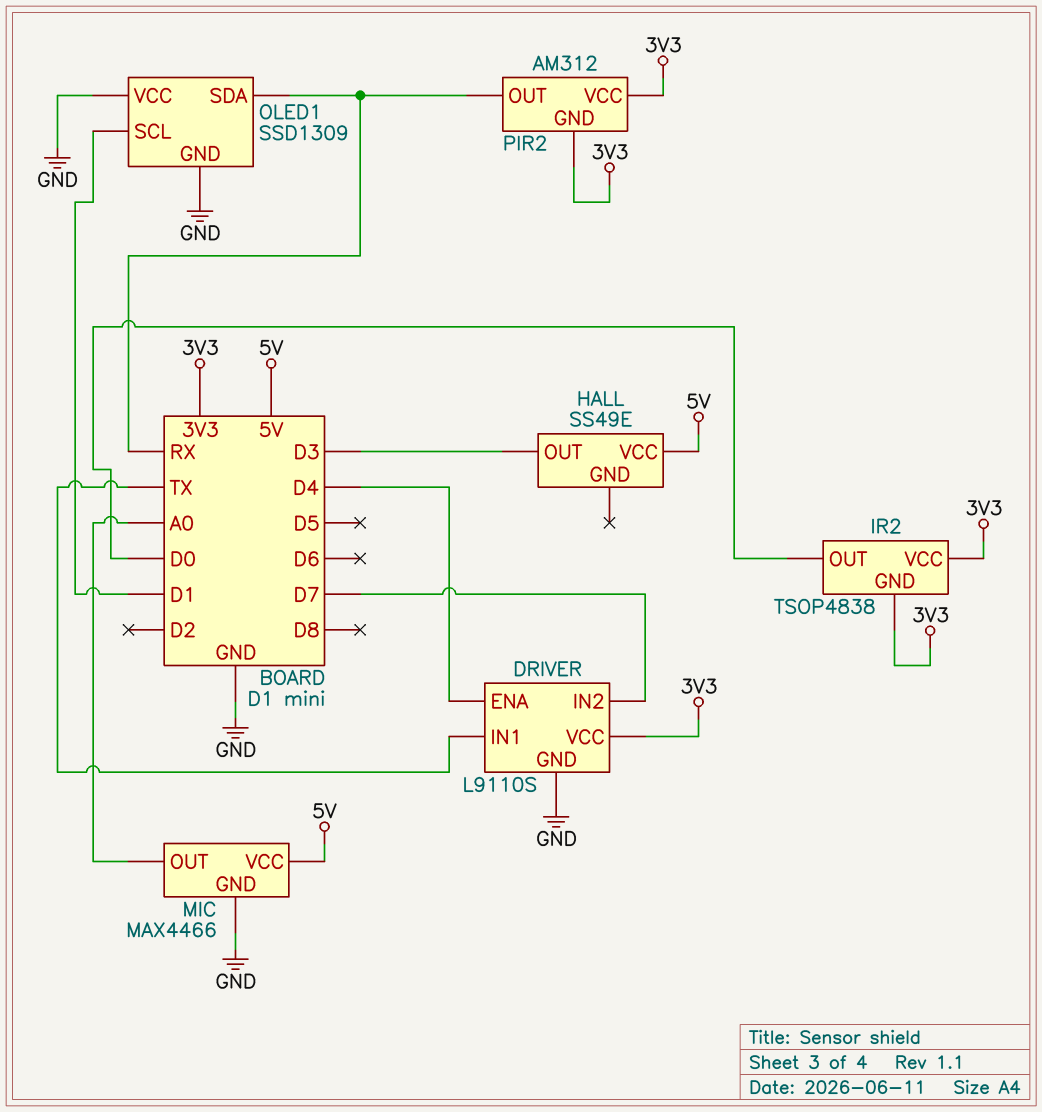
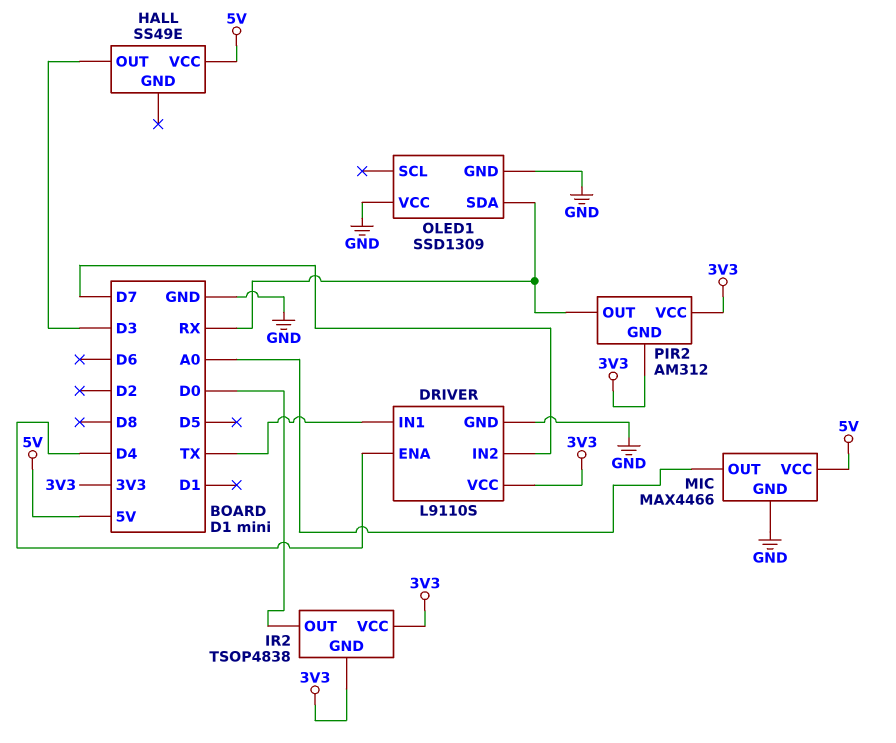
OLED1 pin SCL: D1 -> none

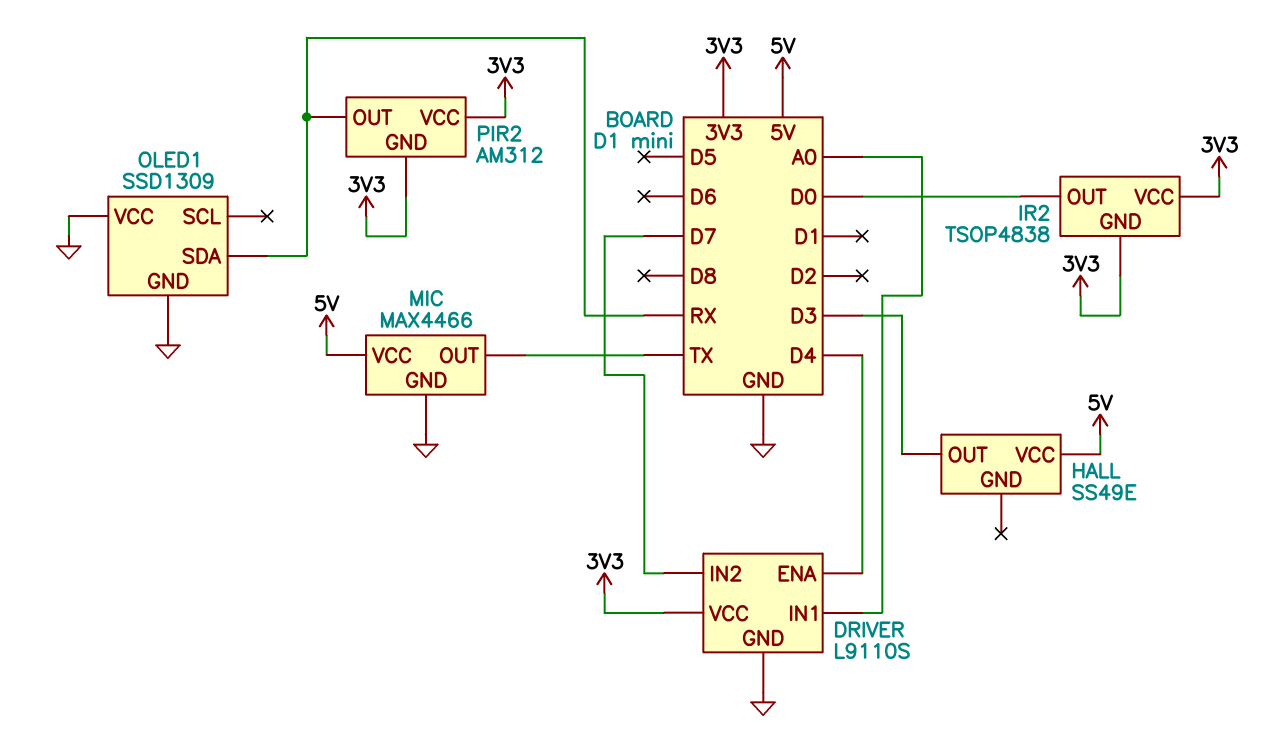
DRIVER pin IN1: TX -> A0
MIC pin OUT: A0 -> TX

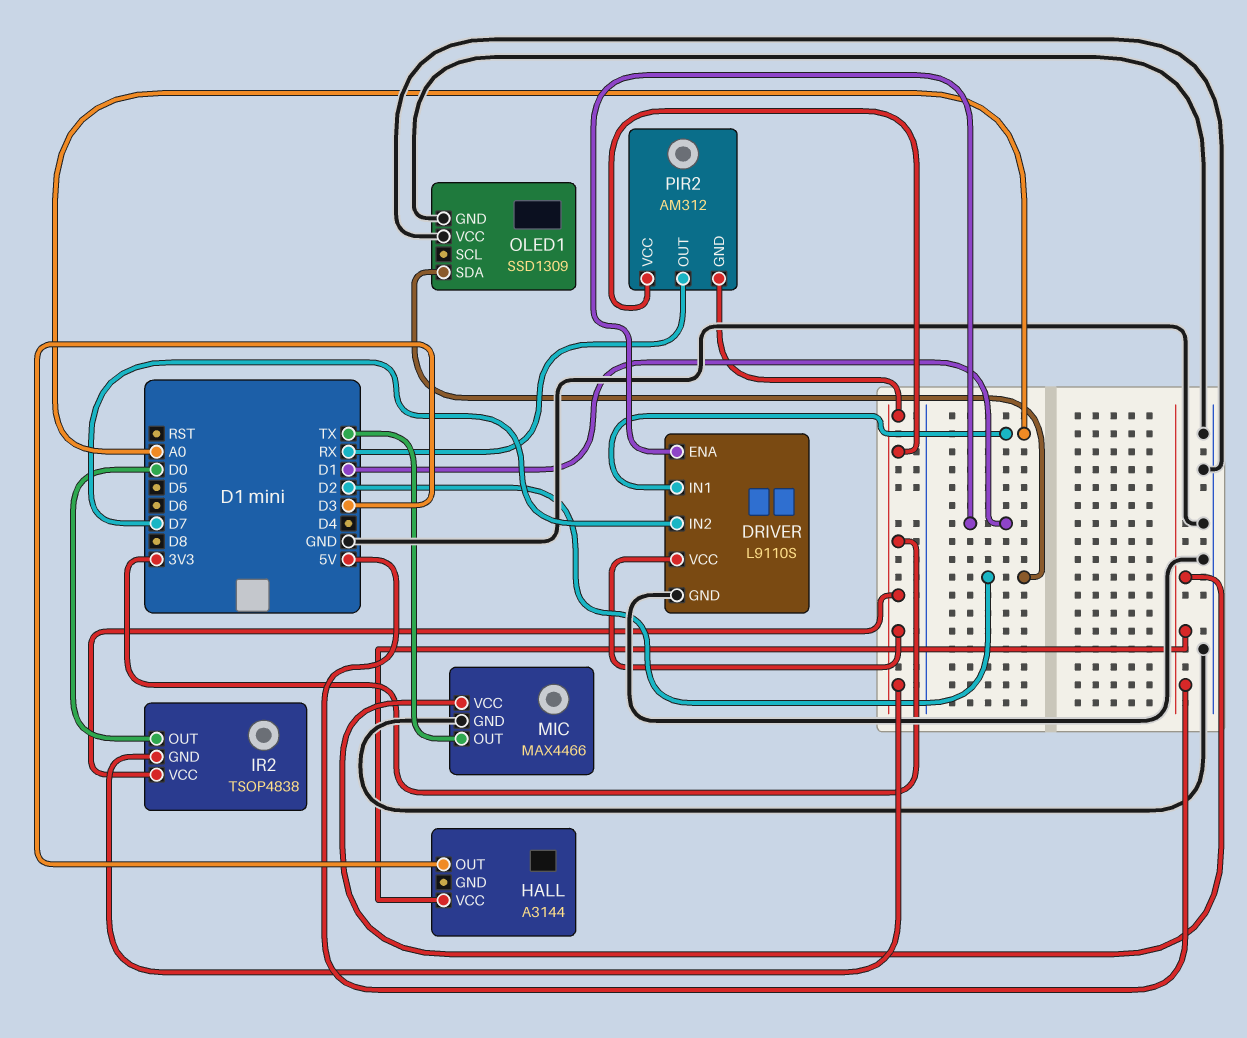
DRIVER pin ENA: D4 -> D1
HALL: SS49E -> A3144
OLED1 pin SDA: RX -> D2

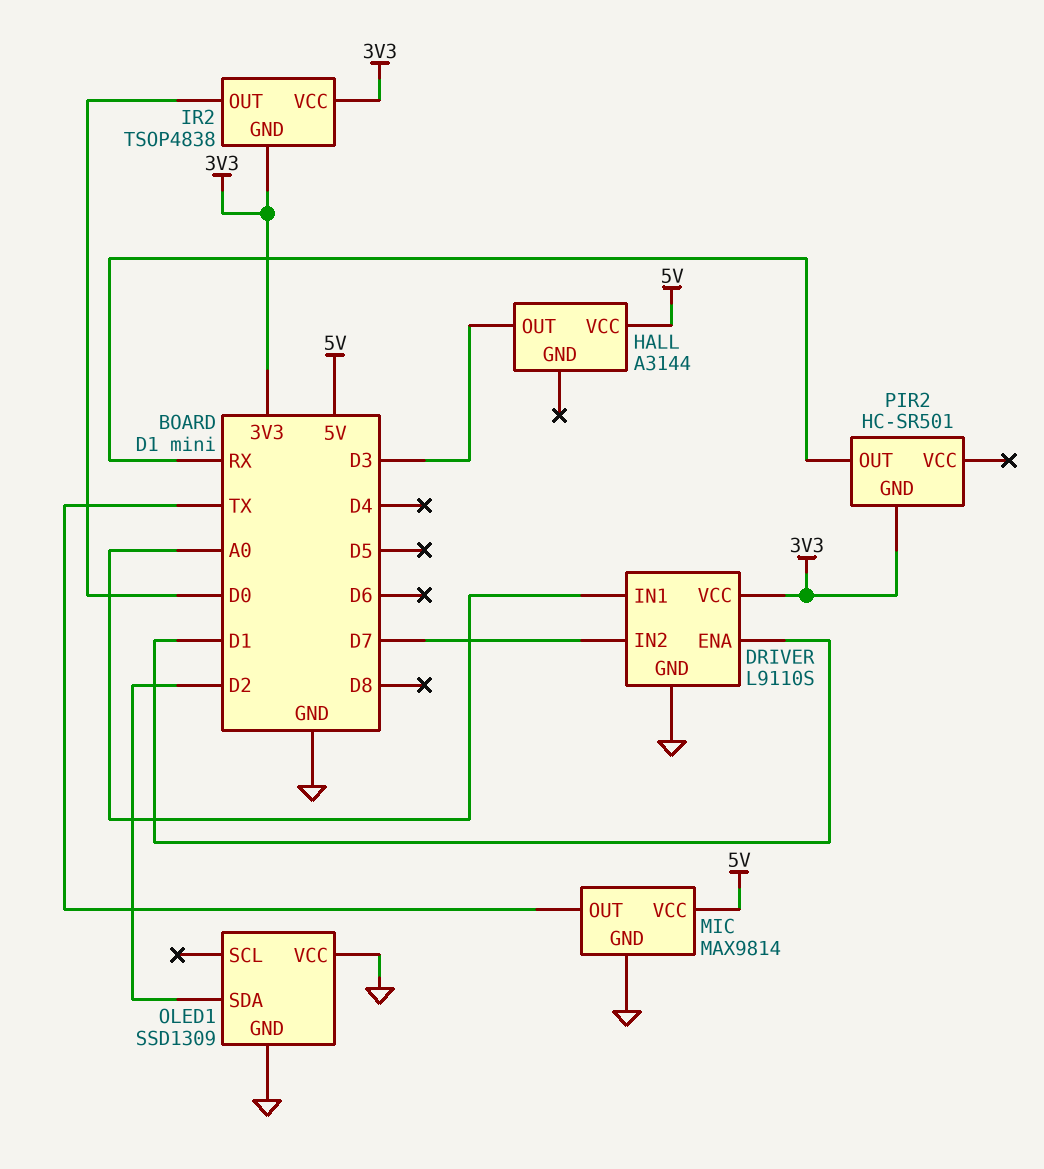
MIC: MAX4466 -> MAX9814
PIR2: AM312 -> HC-SR501
PIR2 pin VCC: 3V3 -> none

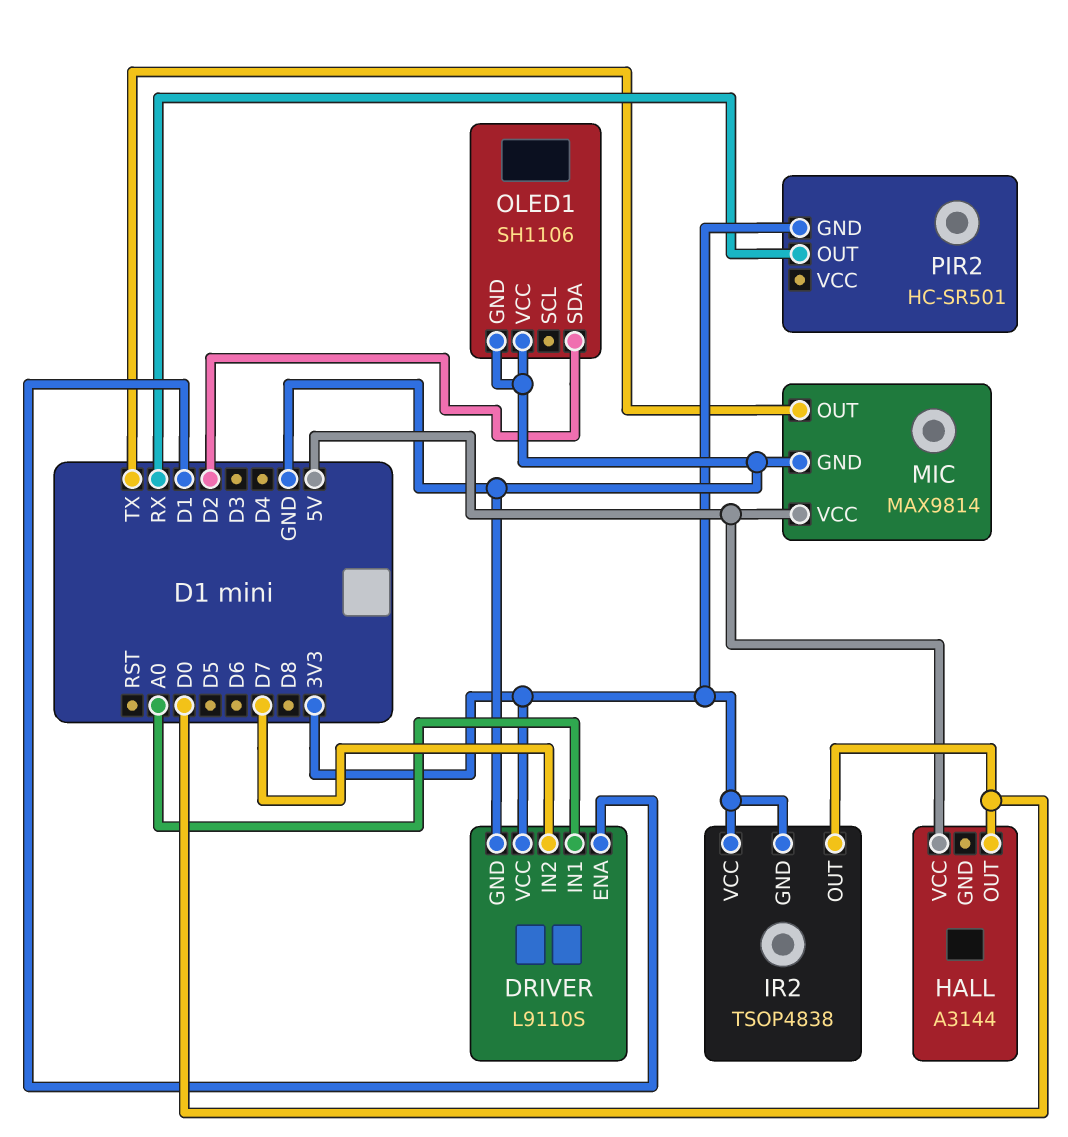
HALL pin OUT: D3 -> D0
OLED1: SSD1309 -> SH1106

